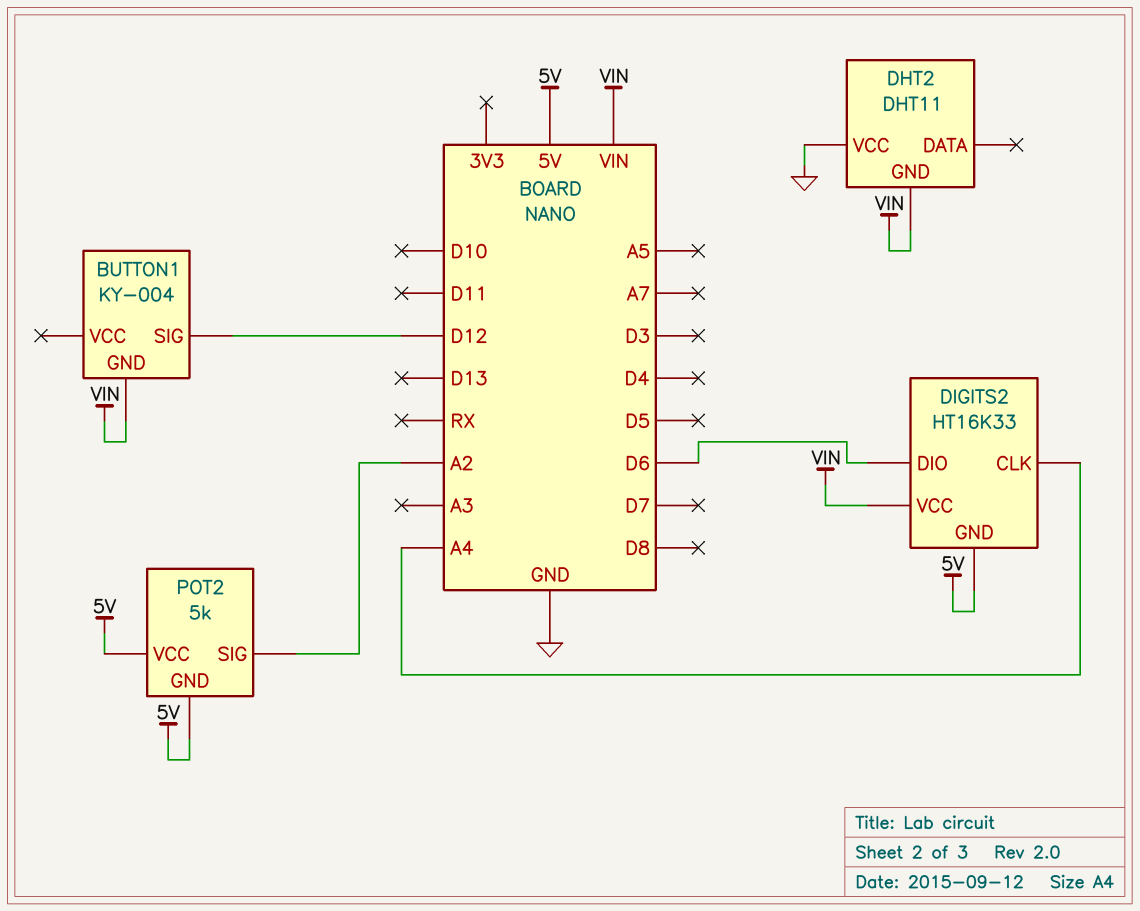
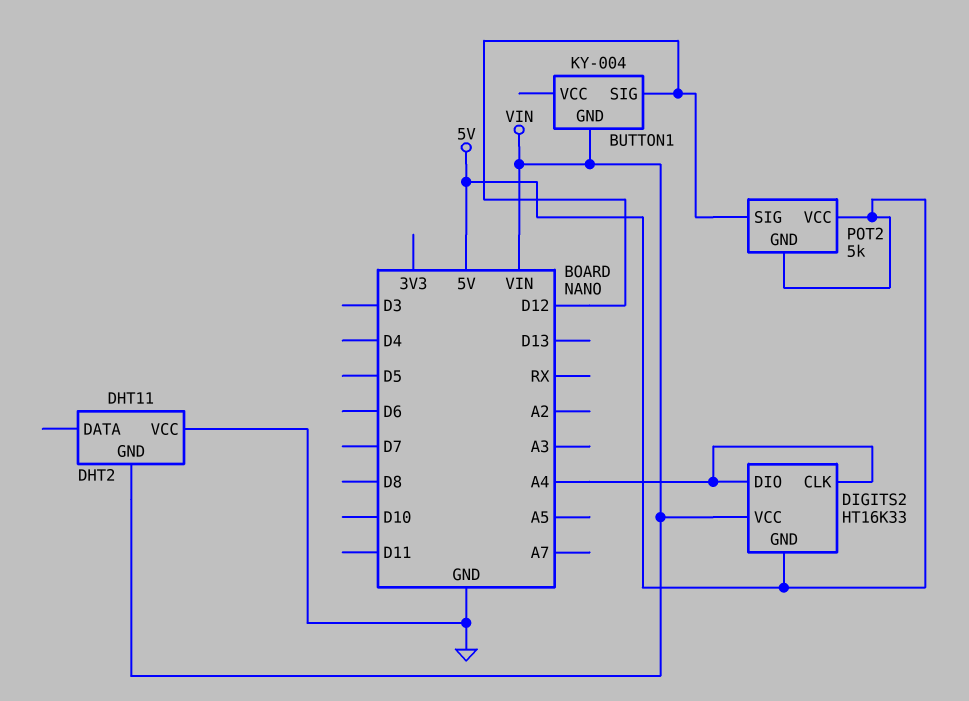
DIGITS2 pin DIO: D6 -> A4
POT2 pin SIG: A2 -> D12

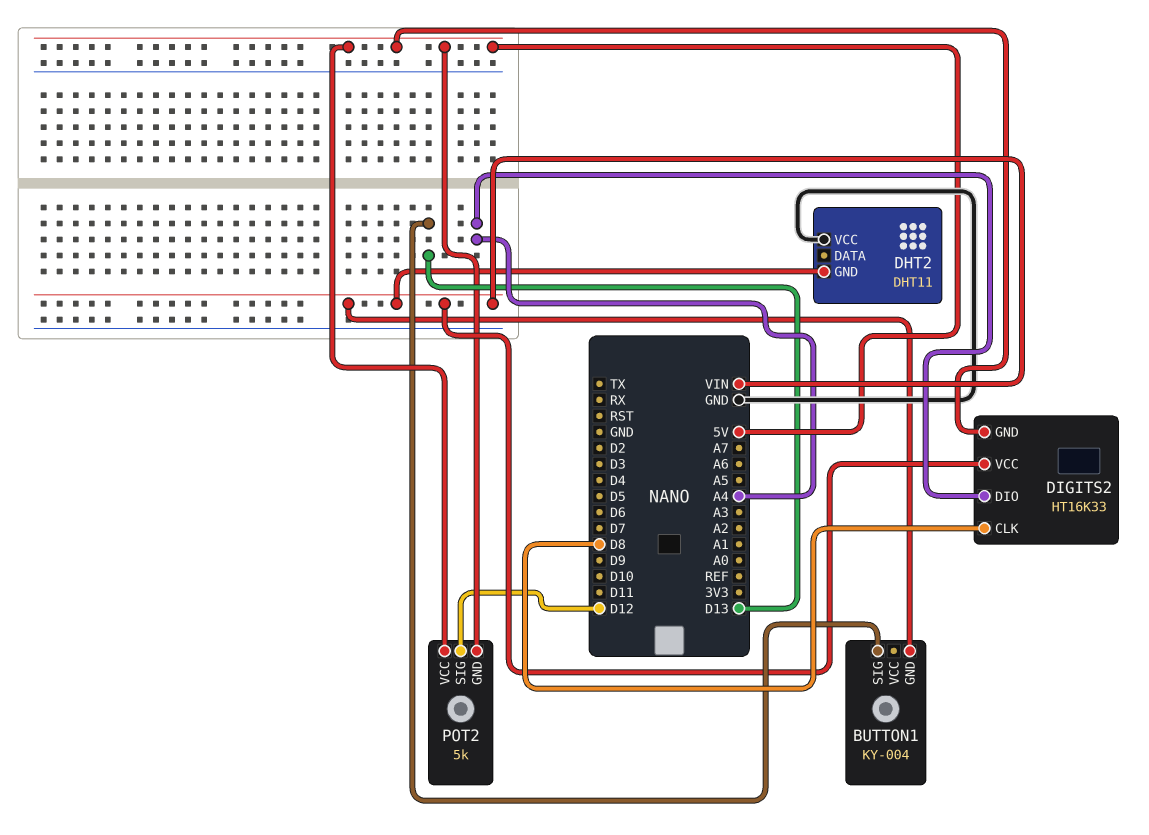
BUTTON1 pin SIG: D12 -> D13
DIGITS2 pin CLK: A4 -> D8

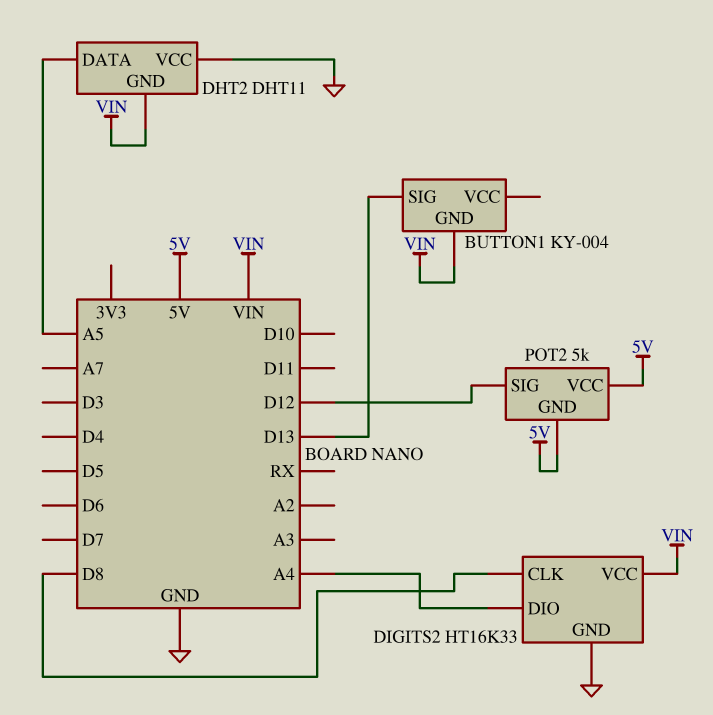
DHT2 pin DATA: none -> A5
DIGITS2 pin GND: 5V -> GND

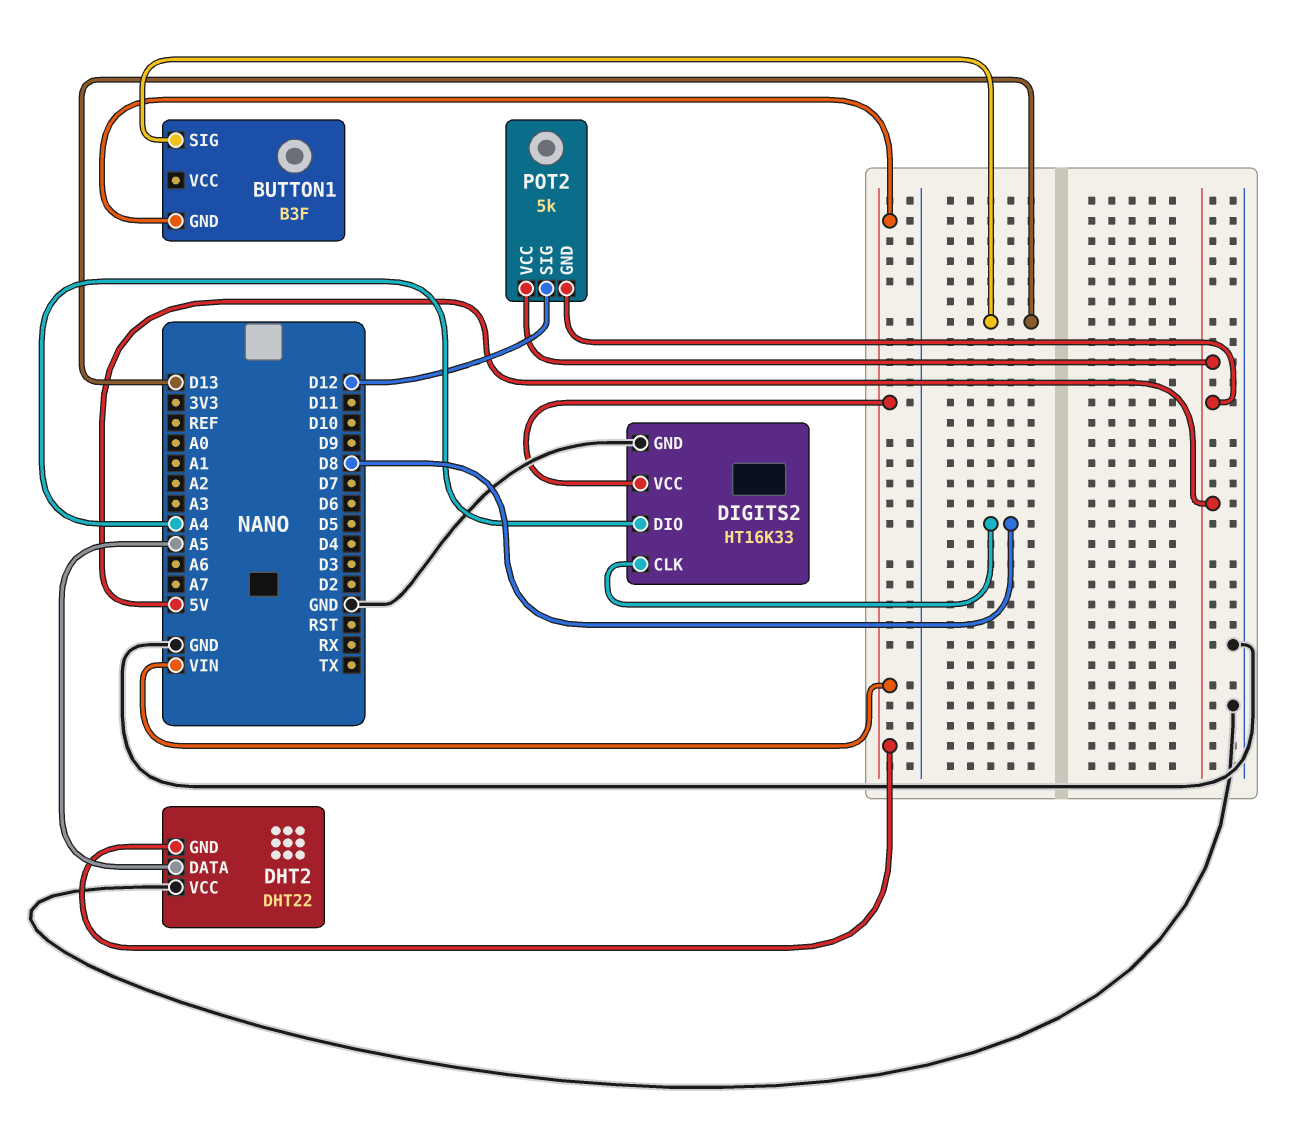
BUTTON1: KY-004 -> B3F
DHT2: DHT11 -> DHT22

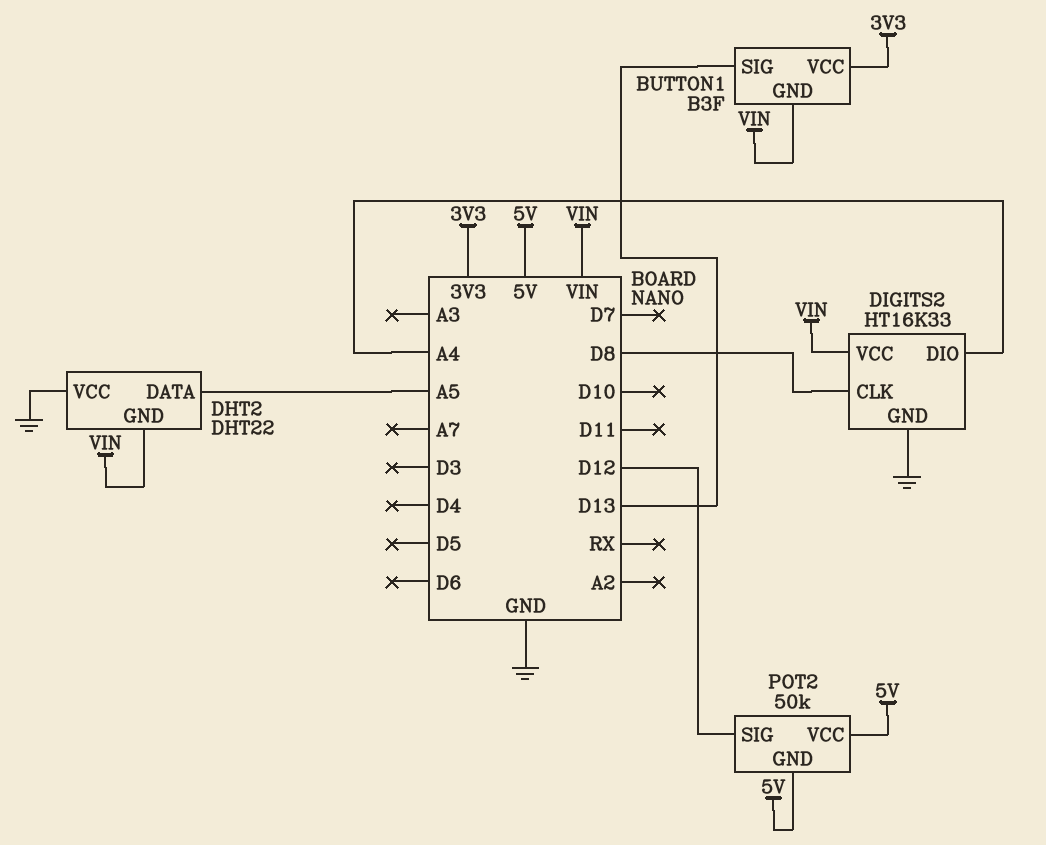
BUTTON1 pin VCC: none -> 3V3
POT2: 5k -> 50k

